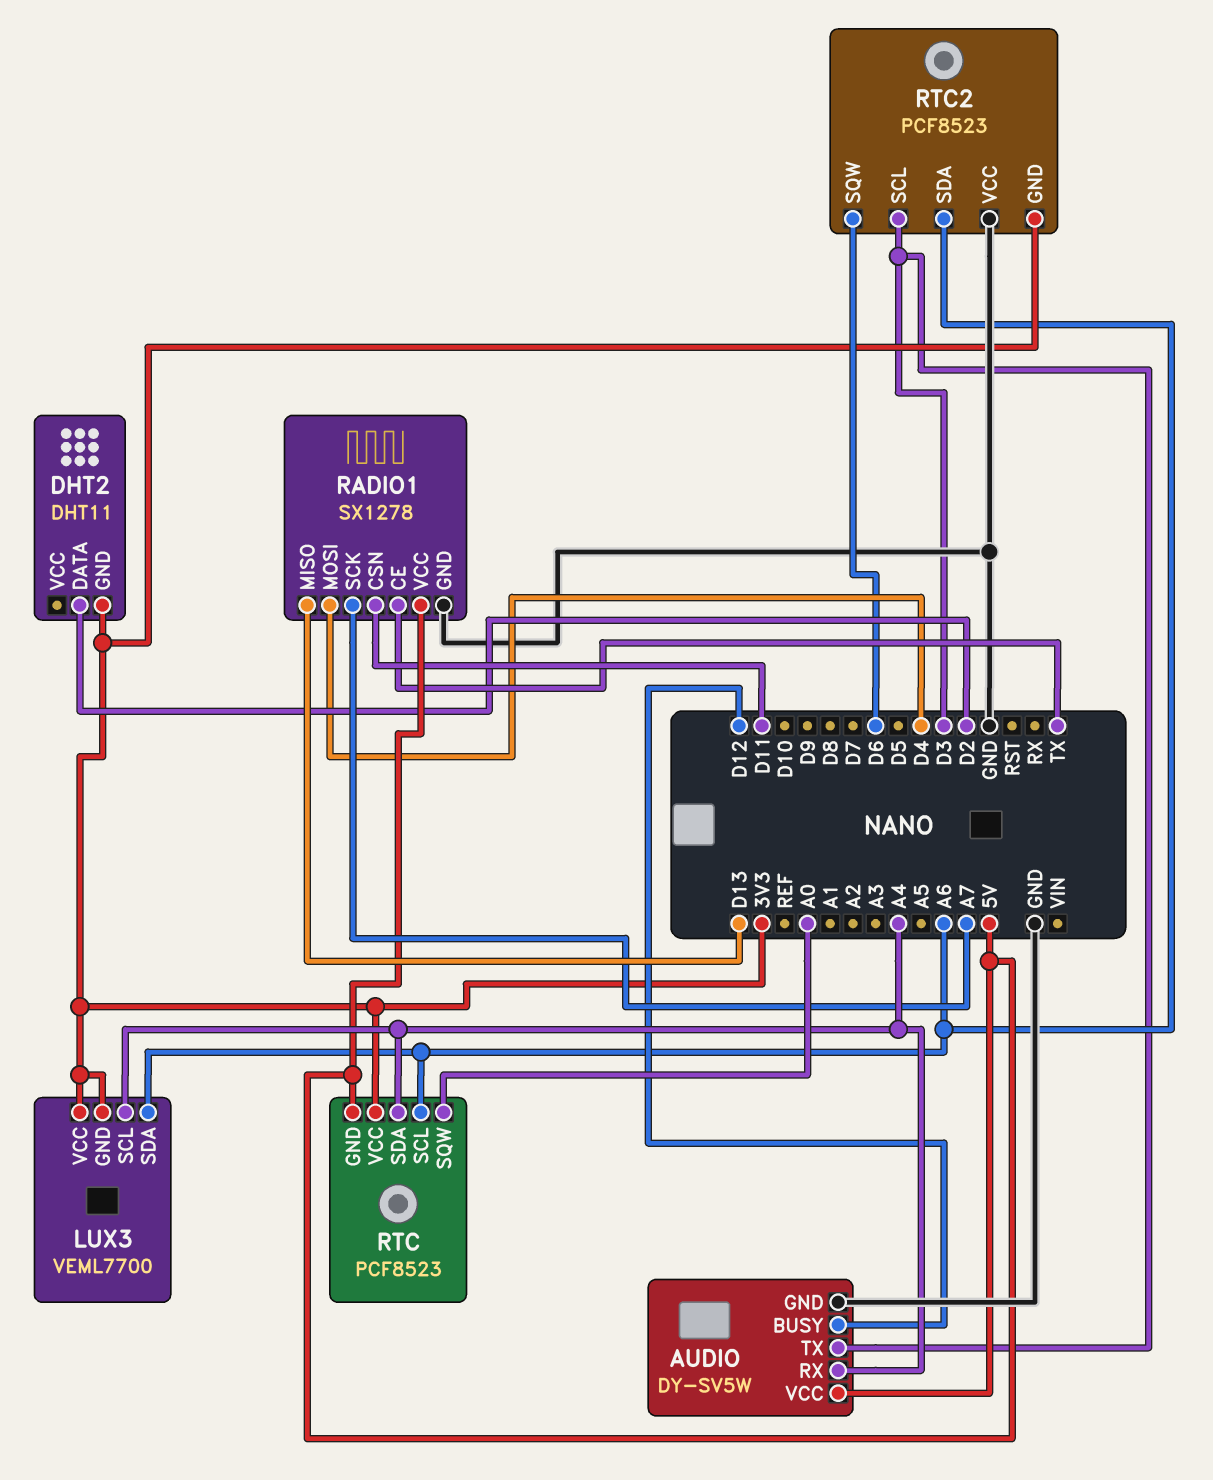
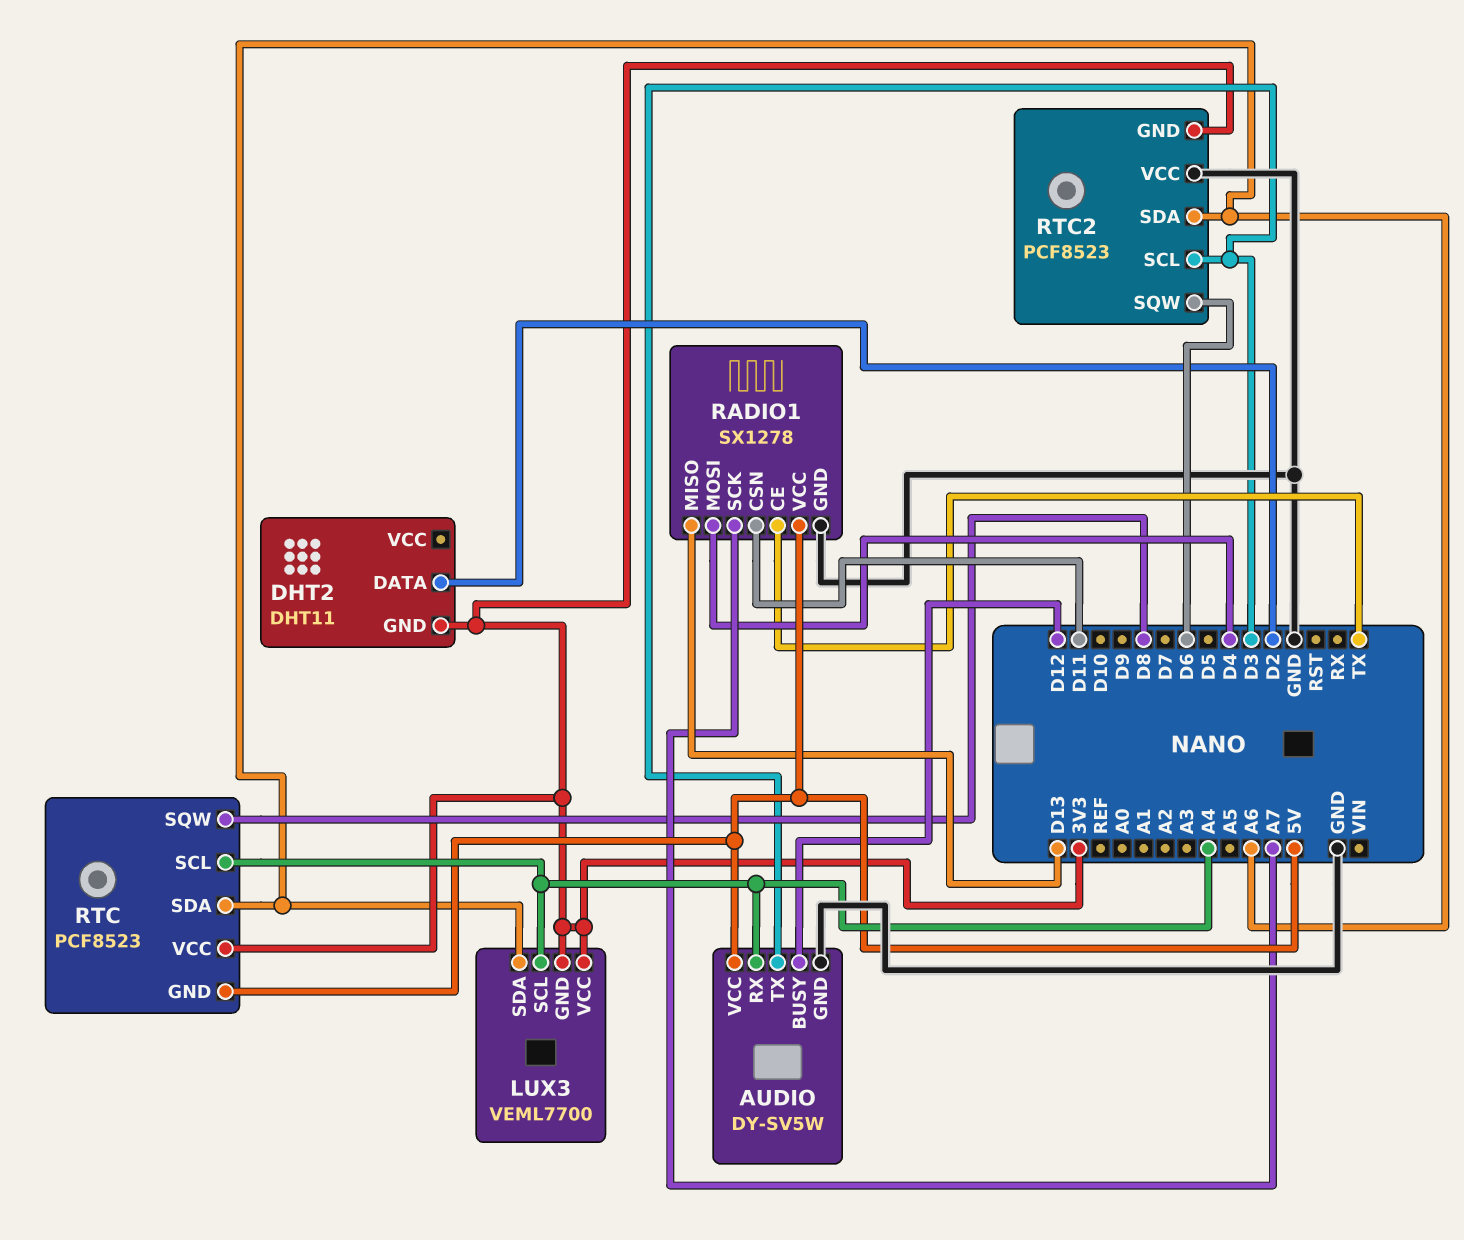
RTC pin SCL: A6 -> A4
RTC pin SDA: A4 -> A6
RTC pin SQW: A0 -> D8

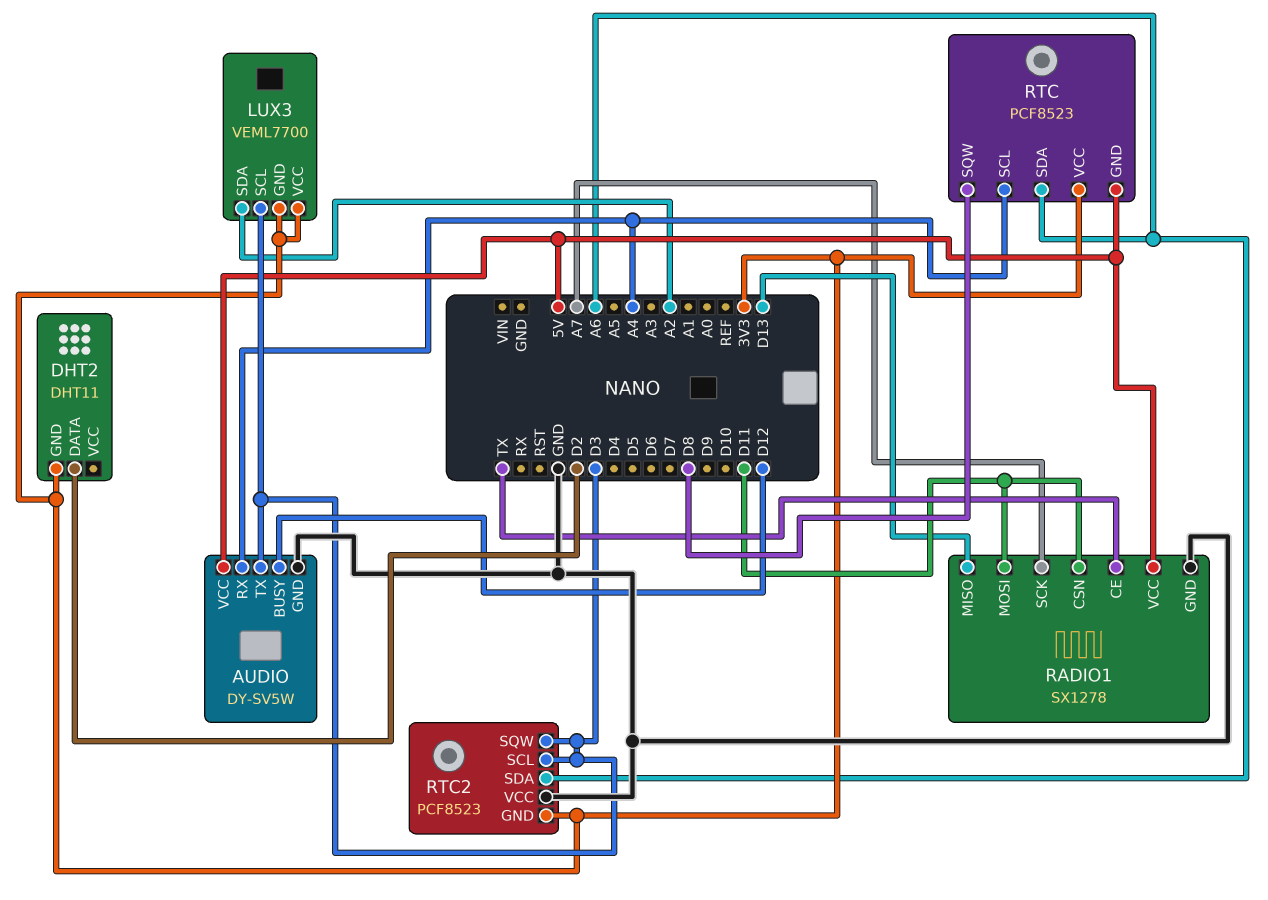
LUX3 pin SCL: A4 -> D3
LUX3 pin SDA: A6 -> A2
RADIO1 pin MOSI: D4 -> D11
RTC2 pin SQW: D6 -> D3

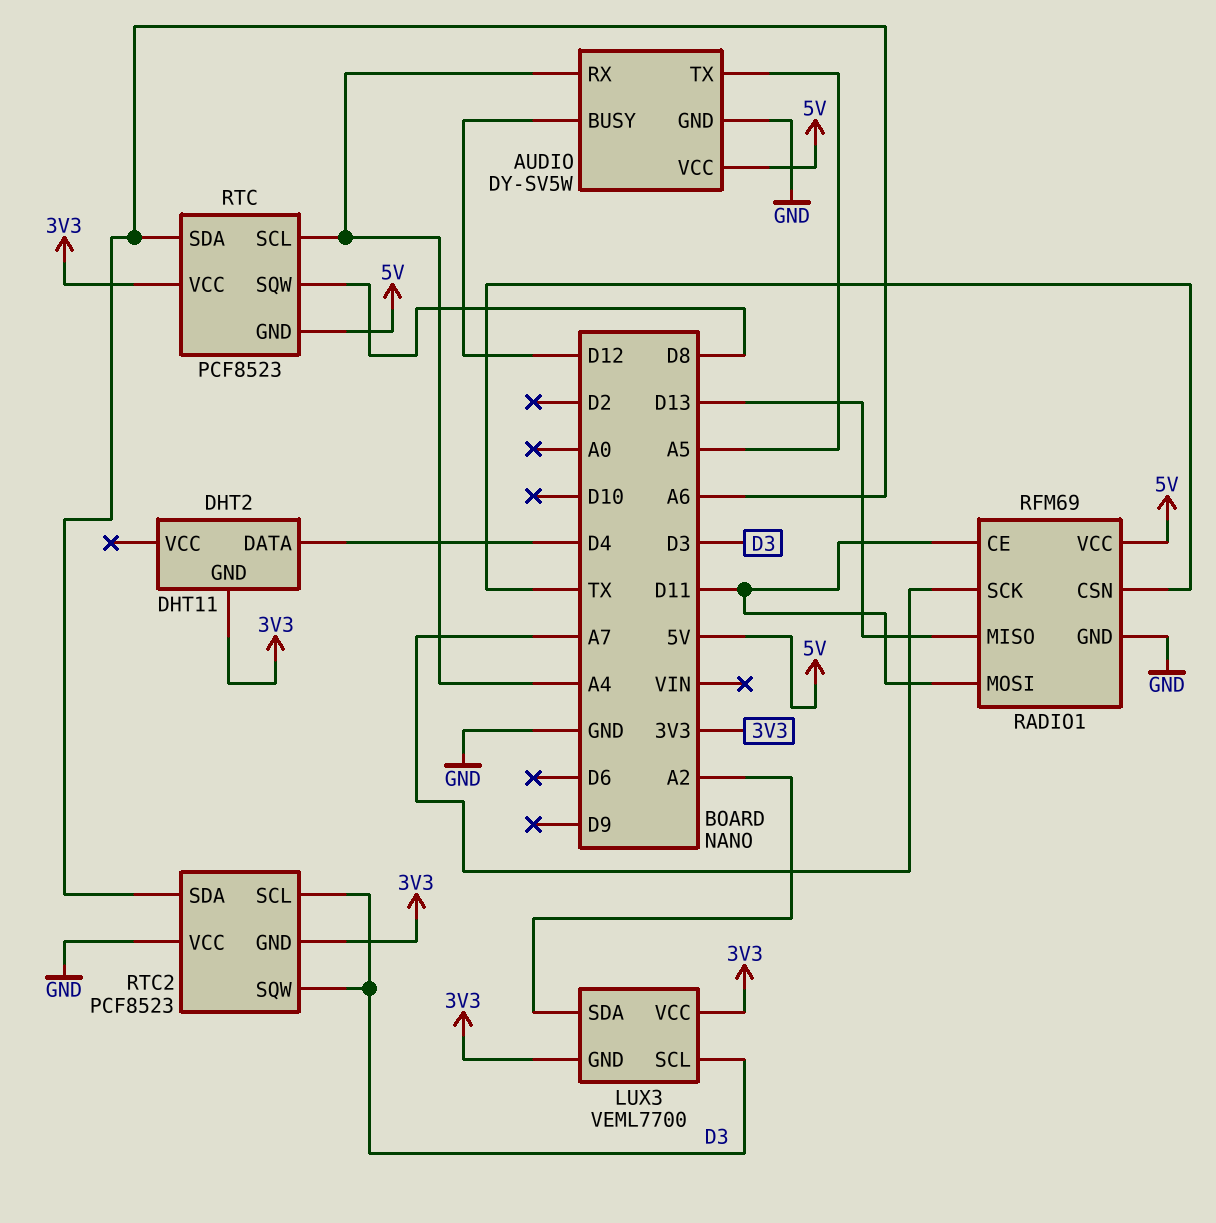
AUDIO pin TX: D3 -> A5
DHT2 pin DATA: D2 -> D4
RADIO1: SX1278 -> RFM69
RADIO1 pin CE: TX -> D11
RADIO1 pin CSN: D11 -> TX

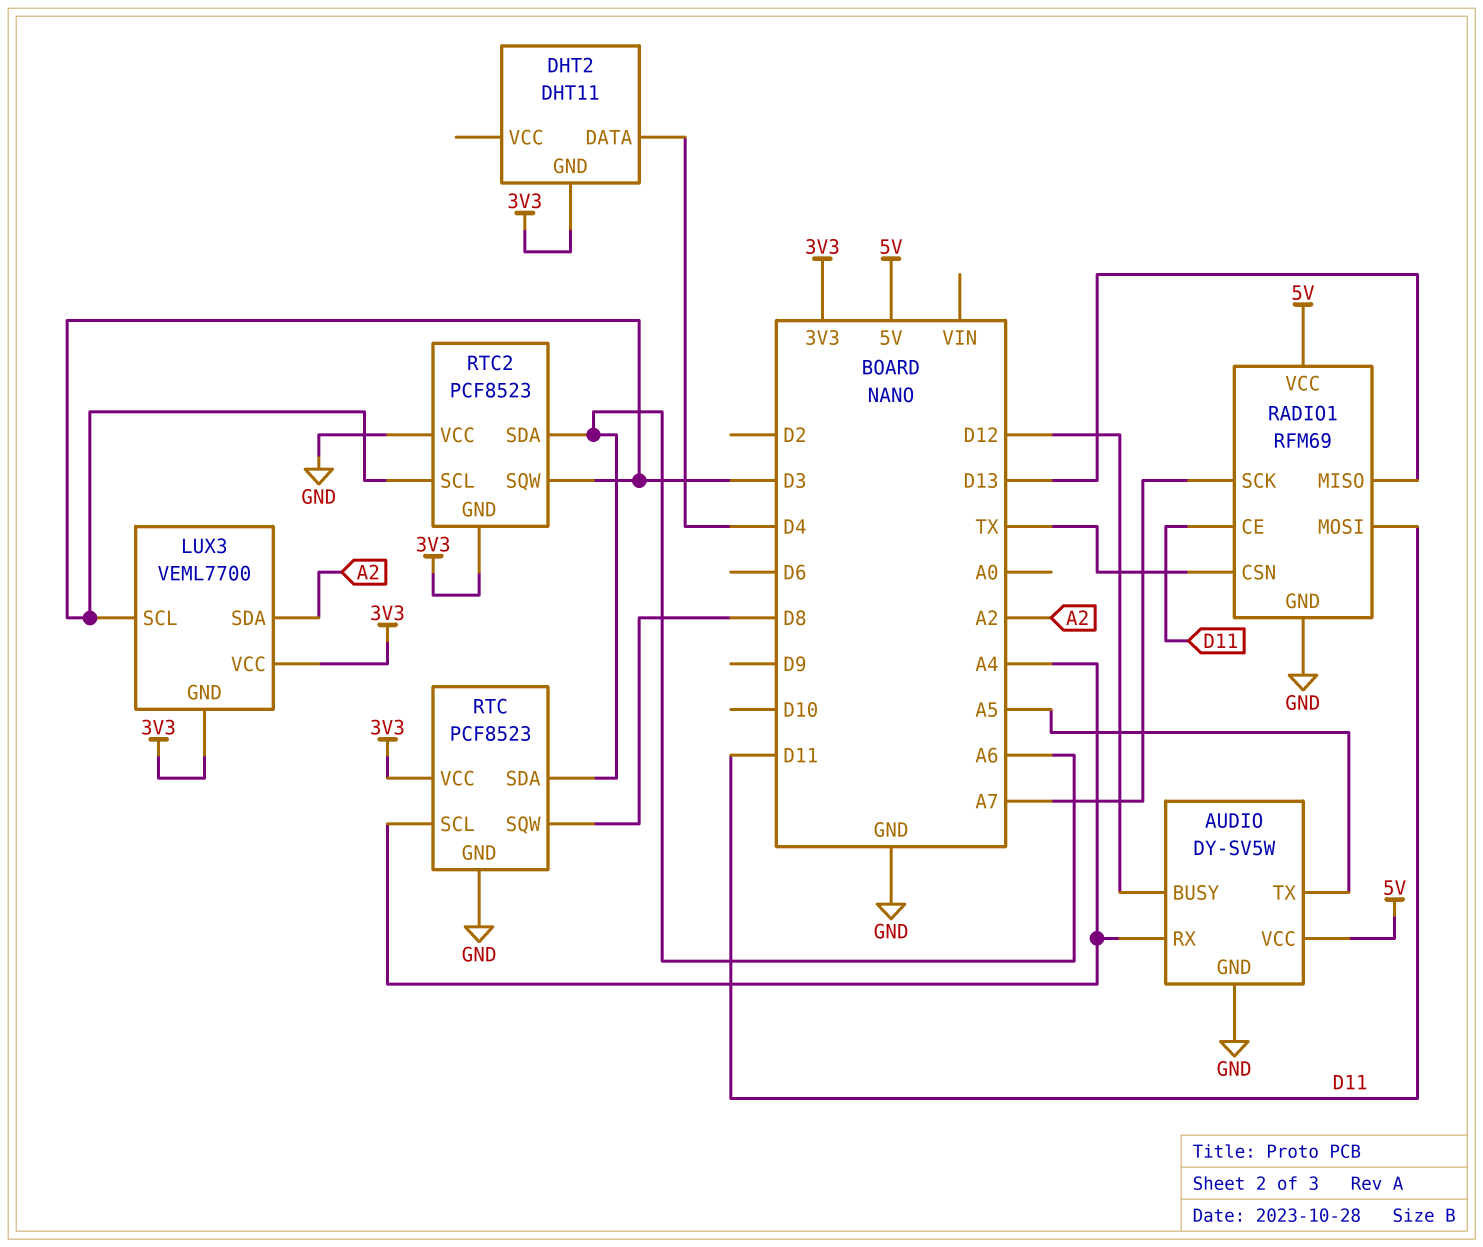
RTC pin GND: 5V -> GND

